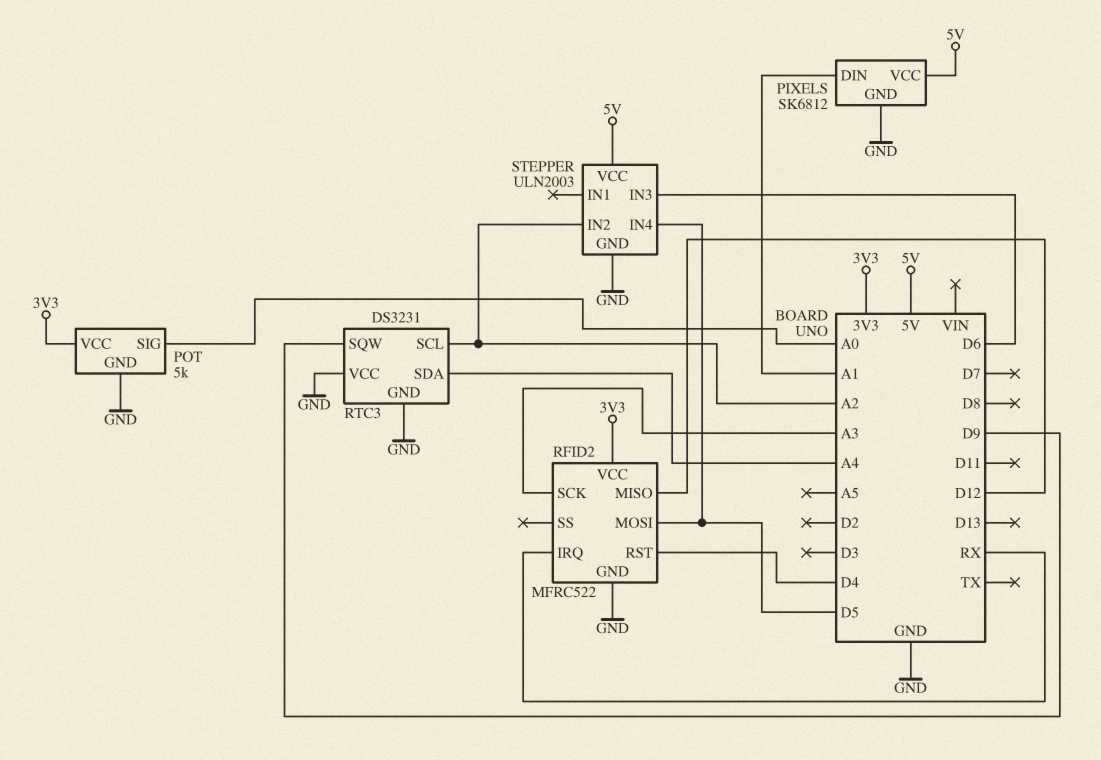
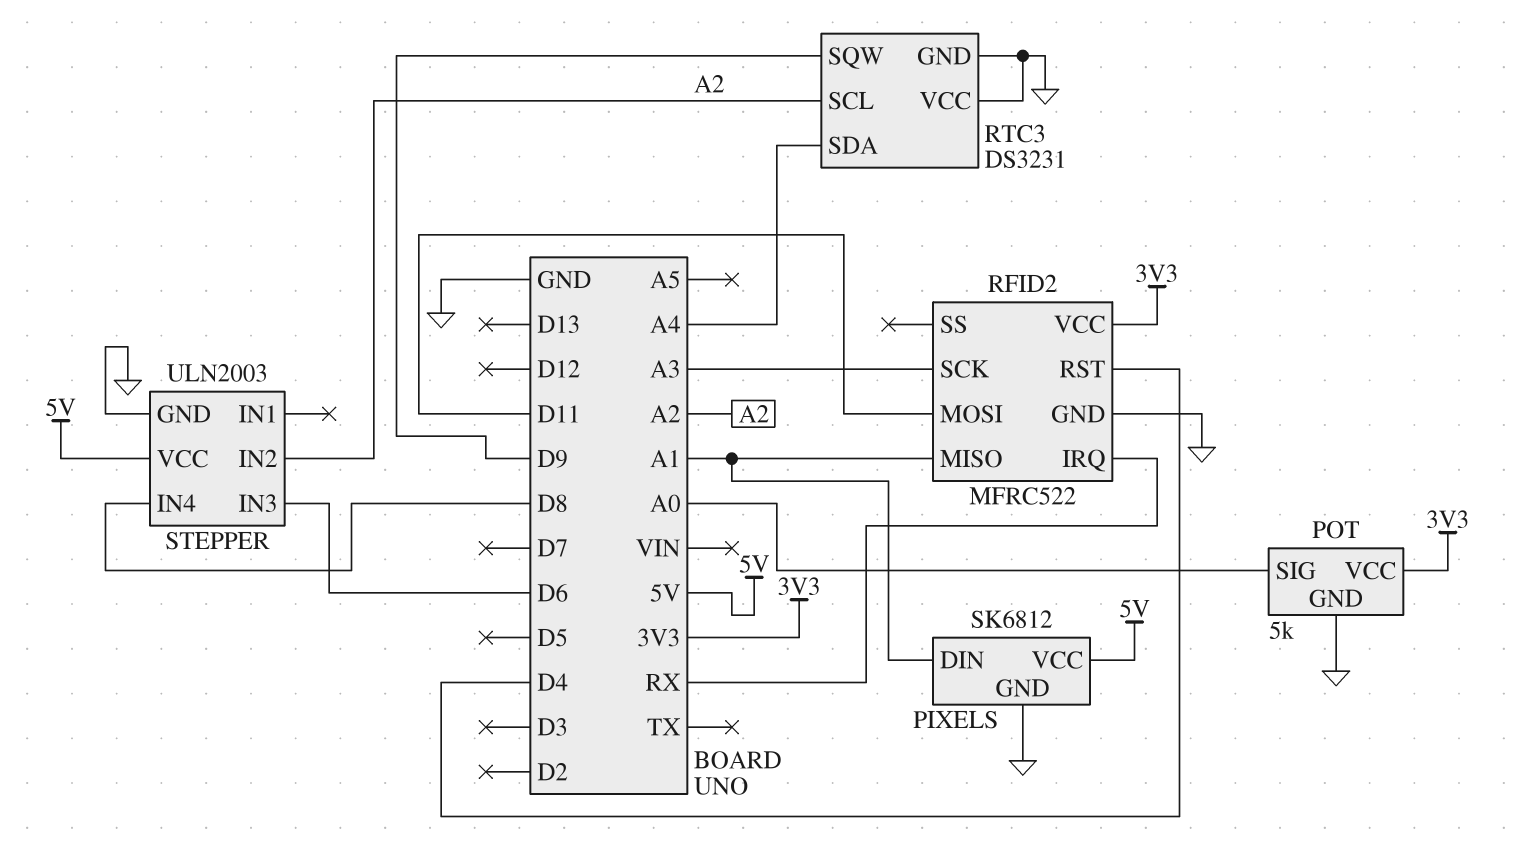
RFID2 pin MISO: D12 -> A1
RFID2 pin MOSI: D5 -> D11
STEPPER pin IN4: D5 -> D8

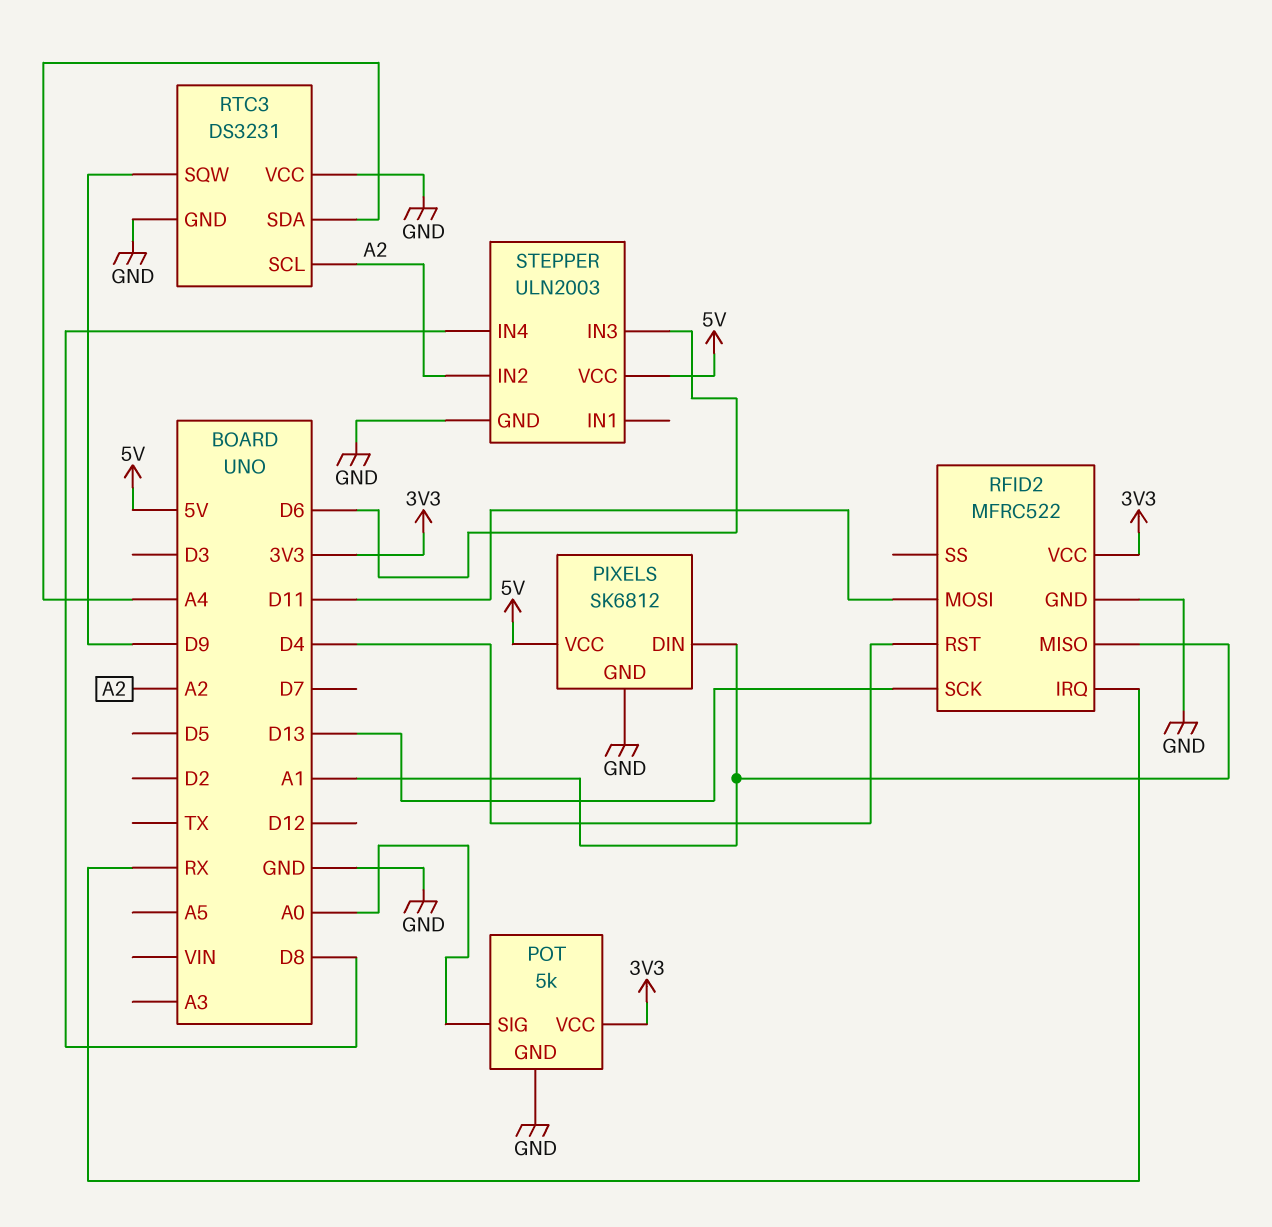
RFID2 pin SCK: A3 -> D13

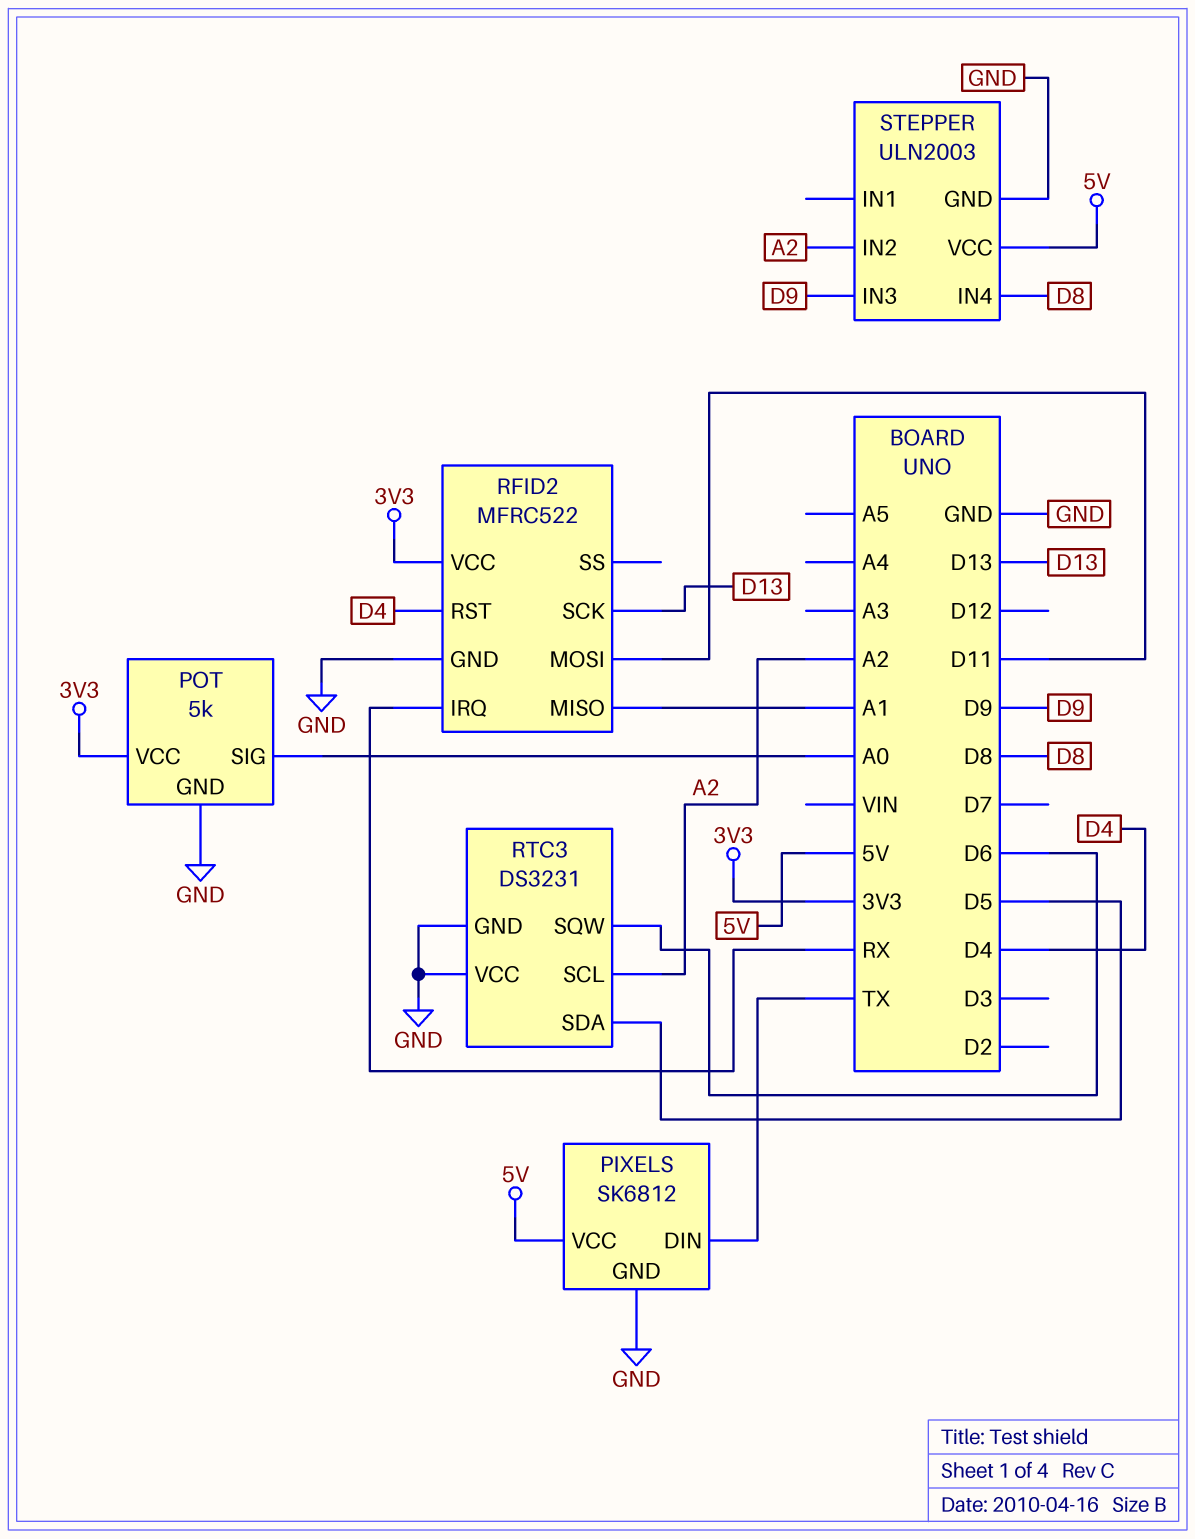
PIXELS pin DIN: A1 -> TX
RTC3 pin SDA: A4 -> D5
RTC3 pin SQW: D9 -> D6
STEPPER pin IN3: D6 -> D9

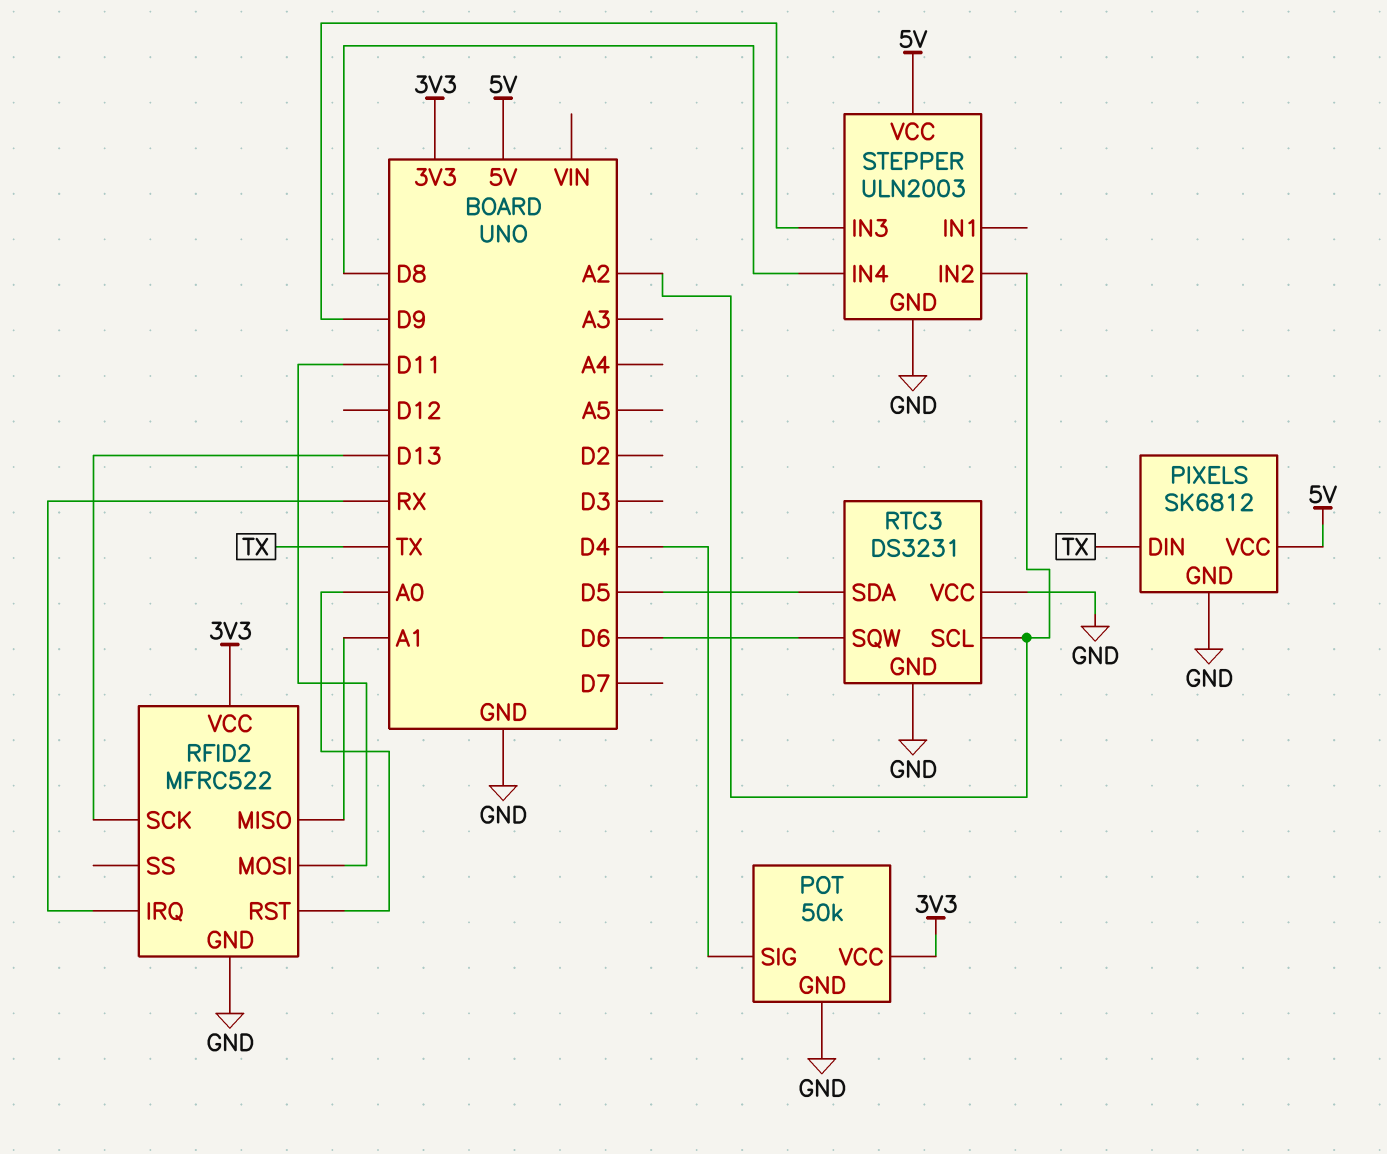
POT: 5k -> 50k
POT pin SIG: A0 -> D4
RFID2 pin RST: D4 -> A0

